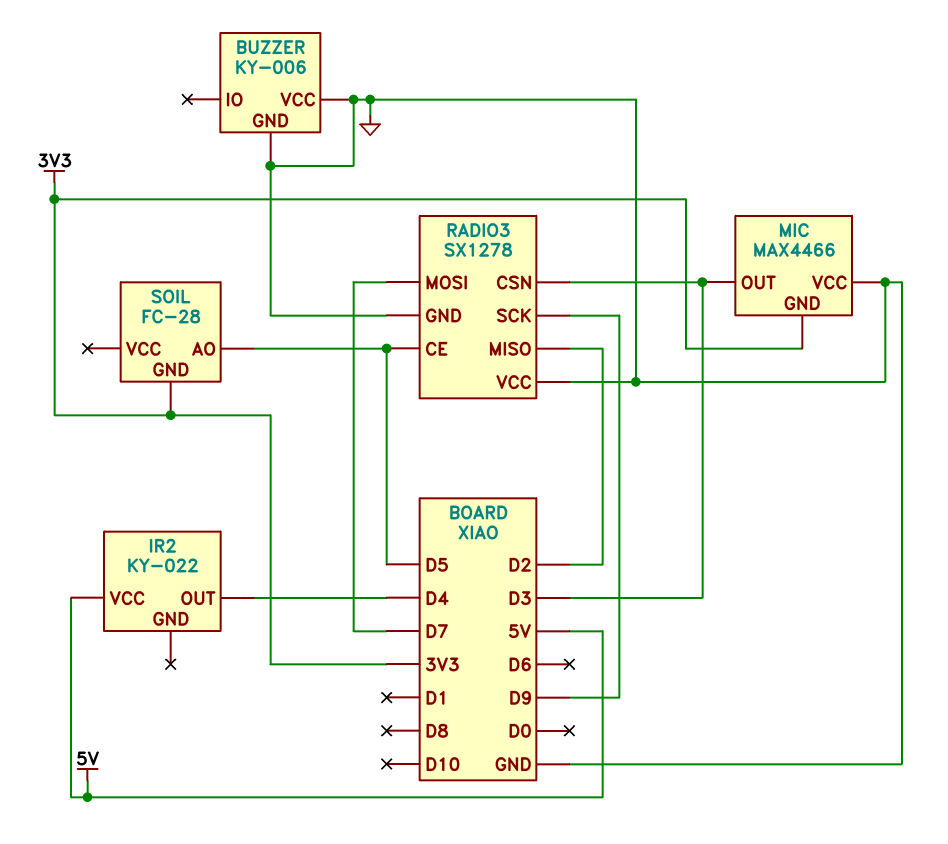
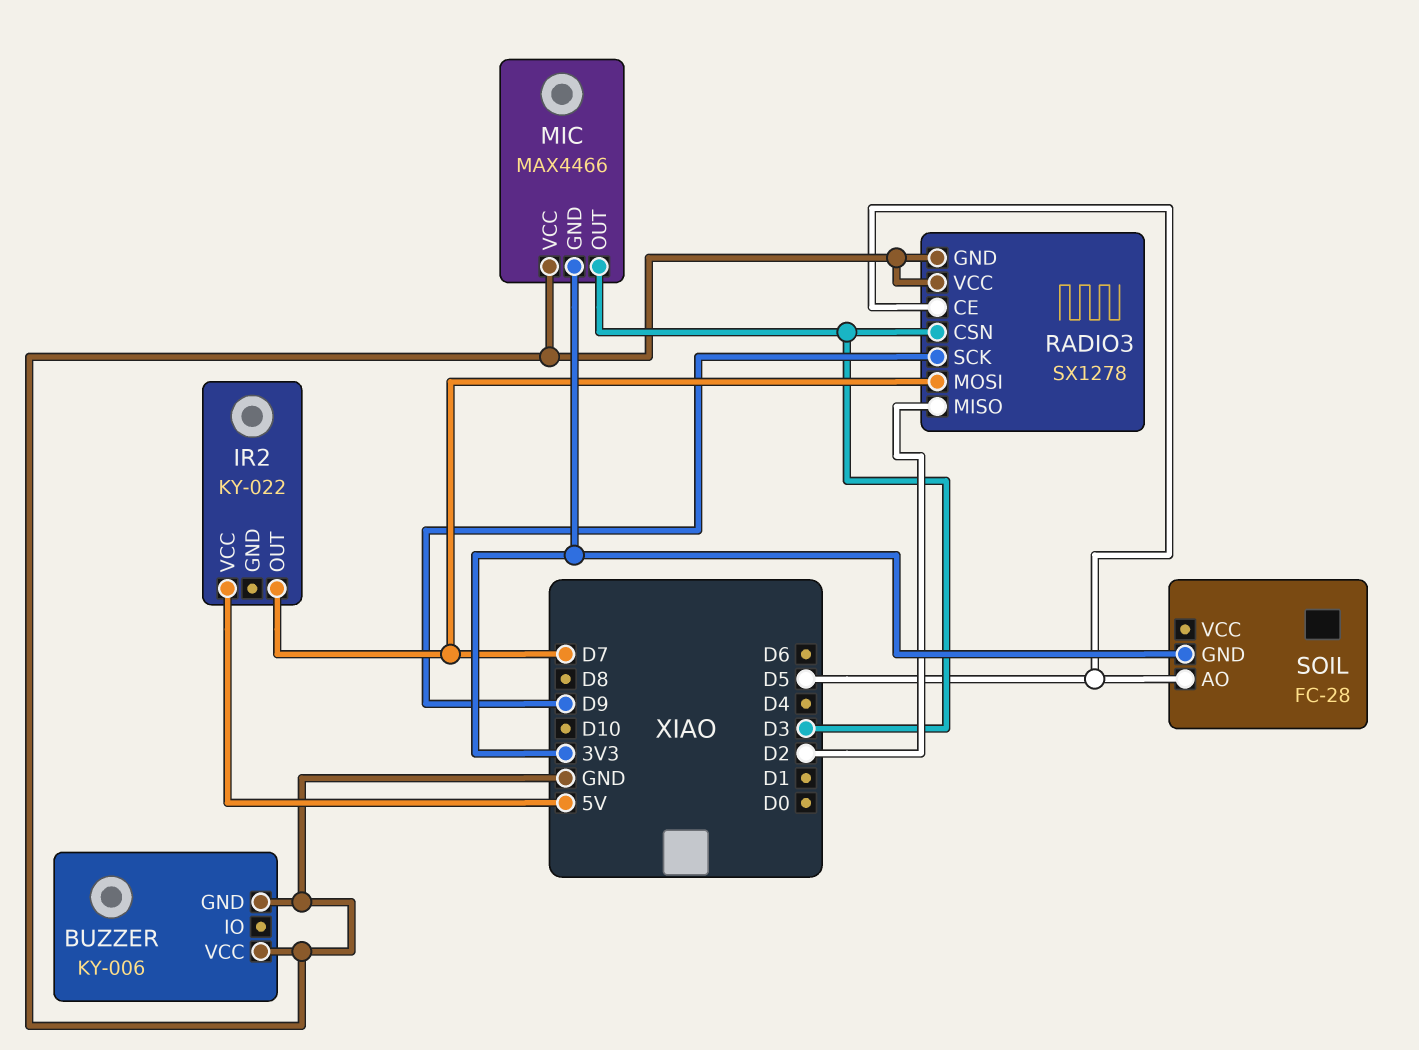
IR2 pin OUT: D4 -> D7

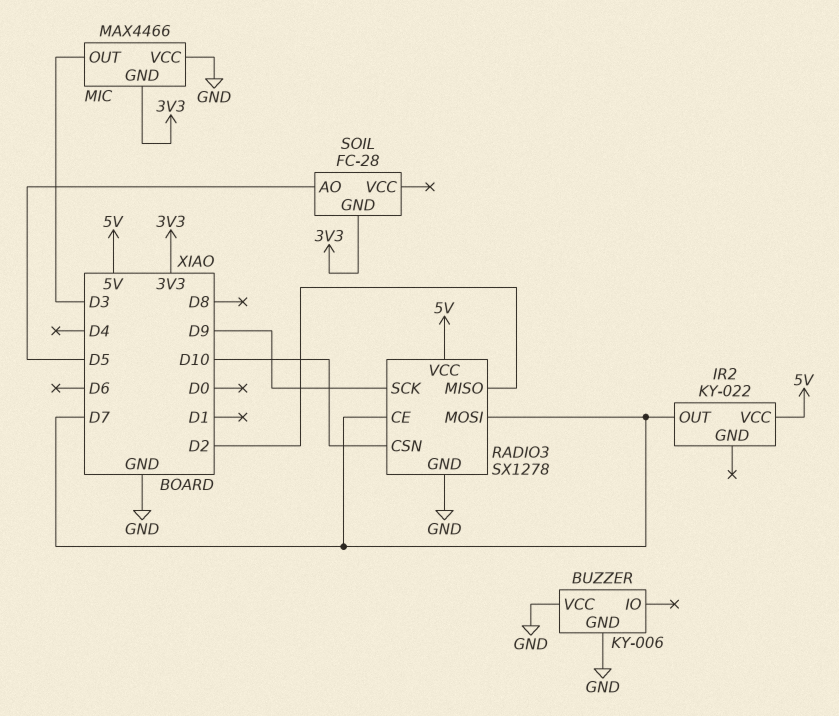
RADIO3 pin CE: D5 -> D7
RADIO3 pin CSN: D3 -> D10
RADIO3 pin VCC: GND -> 5V

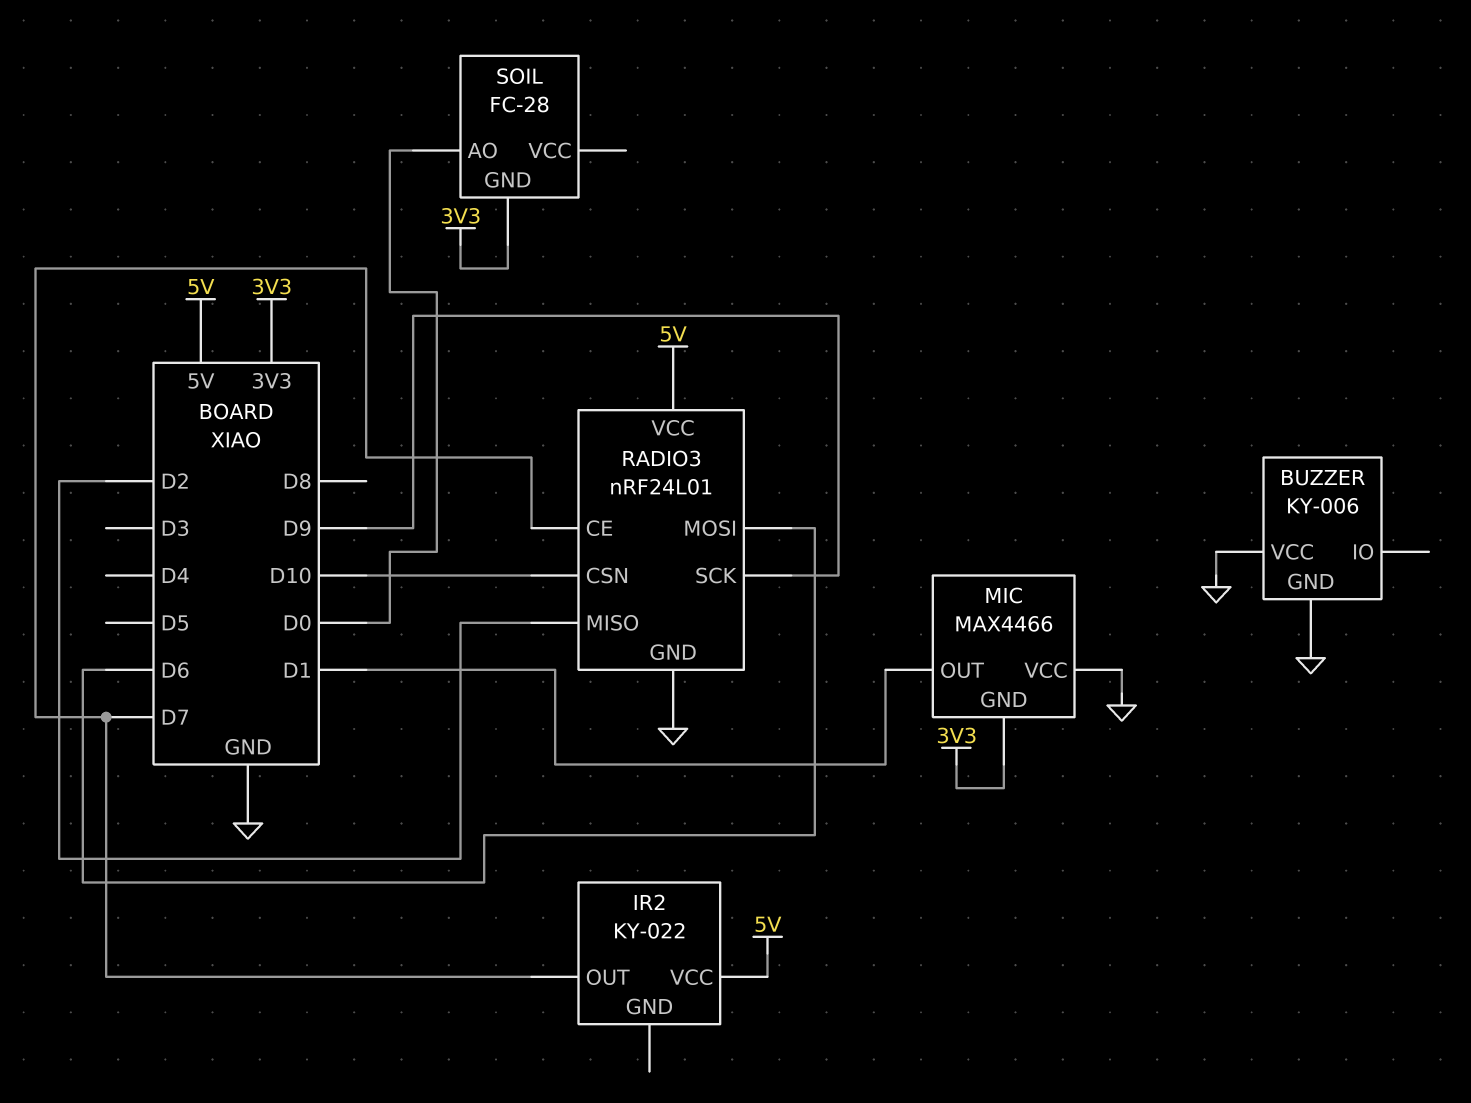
MIC pin OUT: D3 -> D1
RADIO3: SX1278 -> nRF24L01
RADIO3 pin MOSI: D7 -> D6
SOIL pin AO: D5 -> D0

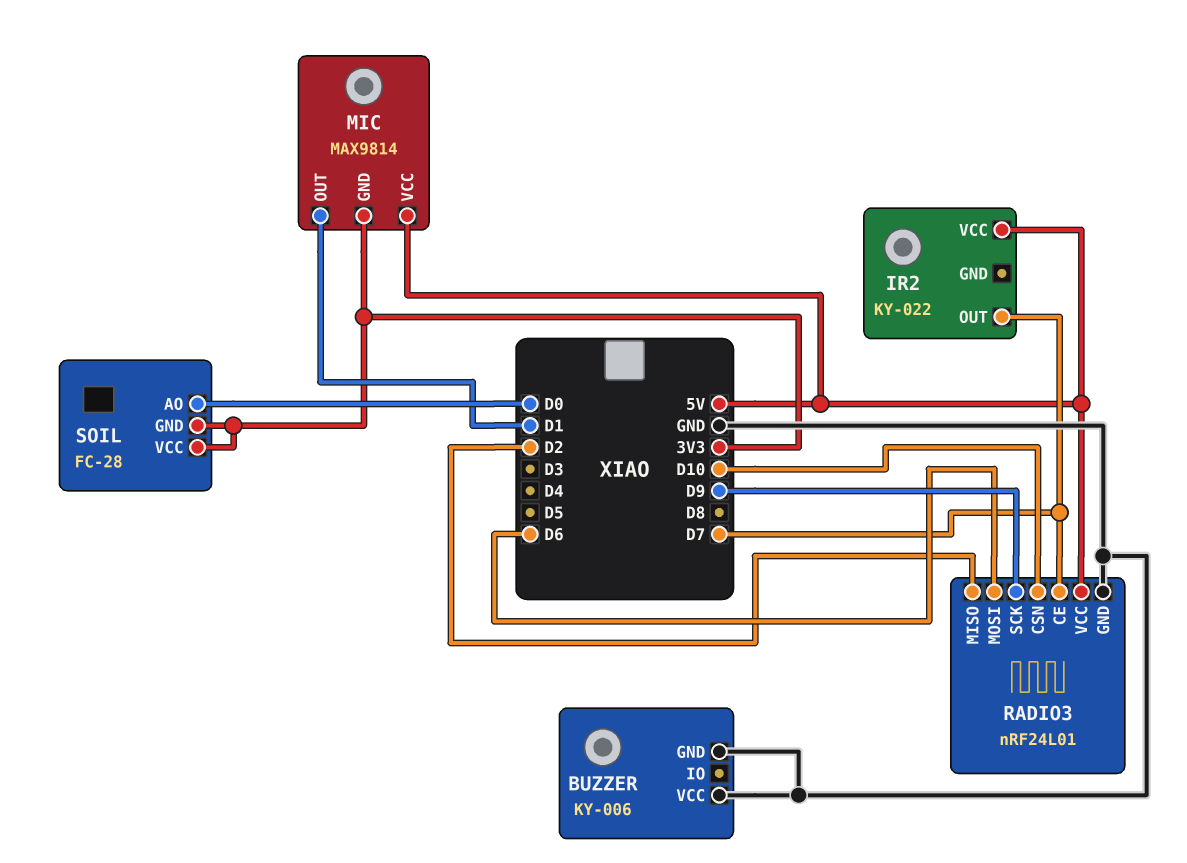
MIC: MAX4466 -> MAX9814
MIC pin VCC: GND -> 5V
SOIL pin VCC: none -> 3V3

